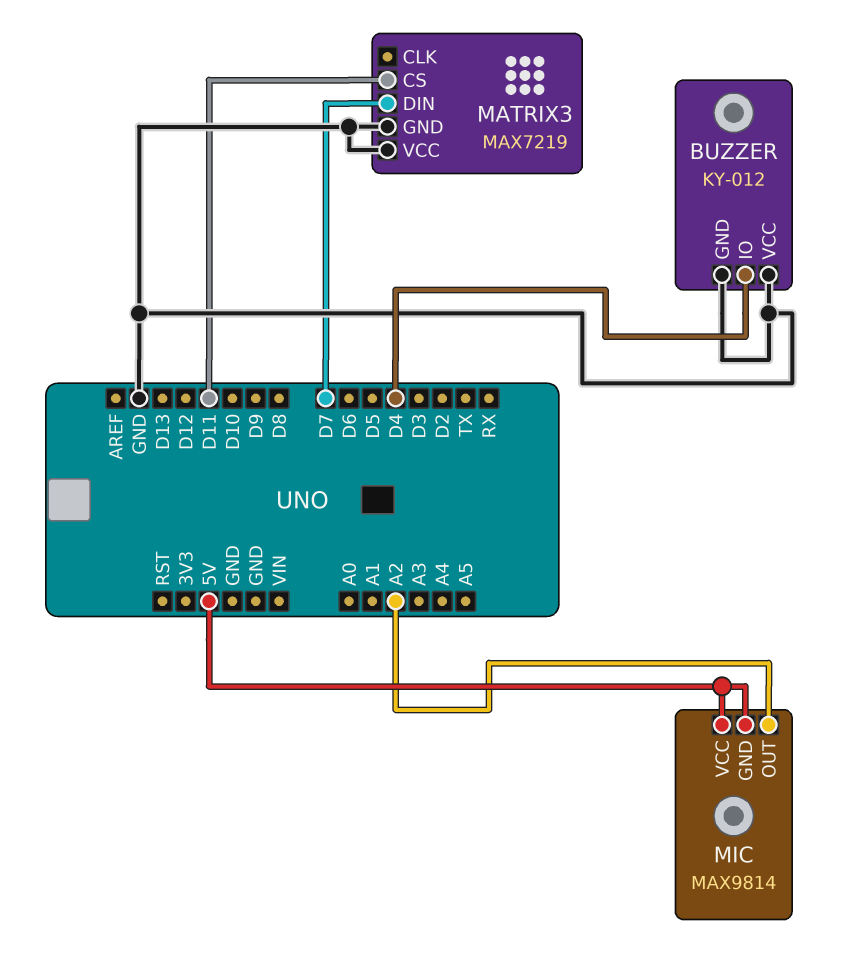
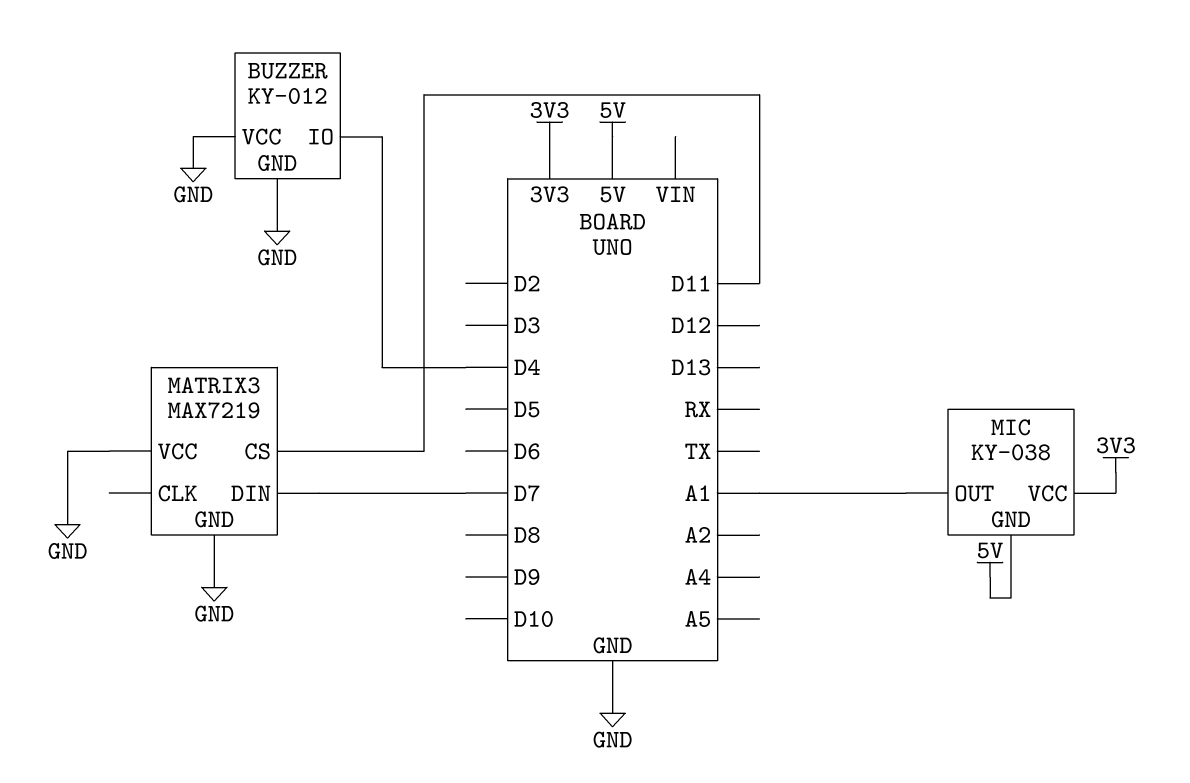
MIC: MAX9814 -> KY-038
MIC pin OUT: A2 -> A1
MIC pin VCC: 5V -> 3V3

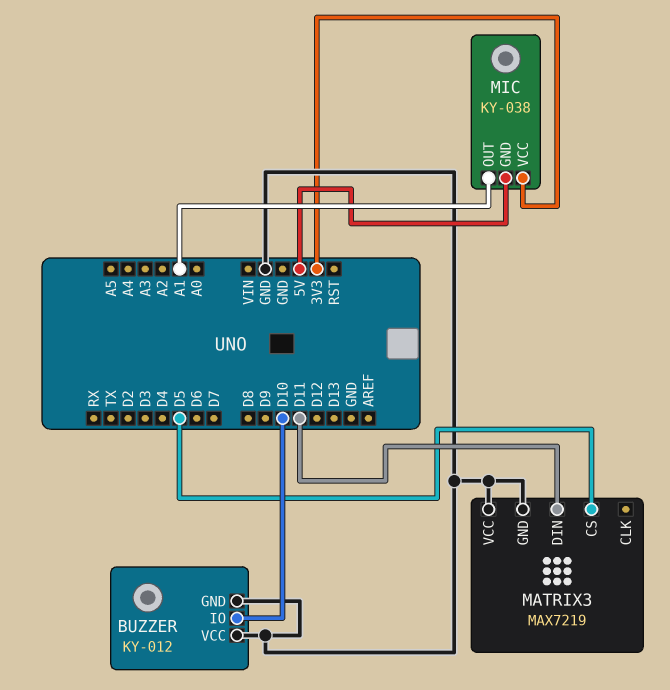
BUZZER pin IO: D4 -> D10
MATRIX3 pin CS: D11 -> D5
MATRIX3 pin DIN: D7 -> D11

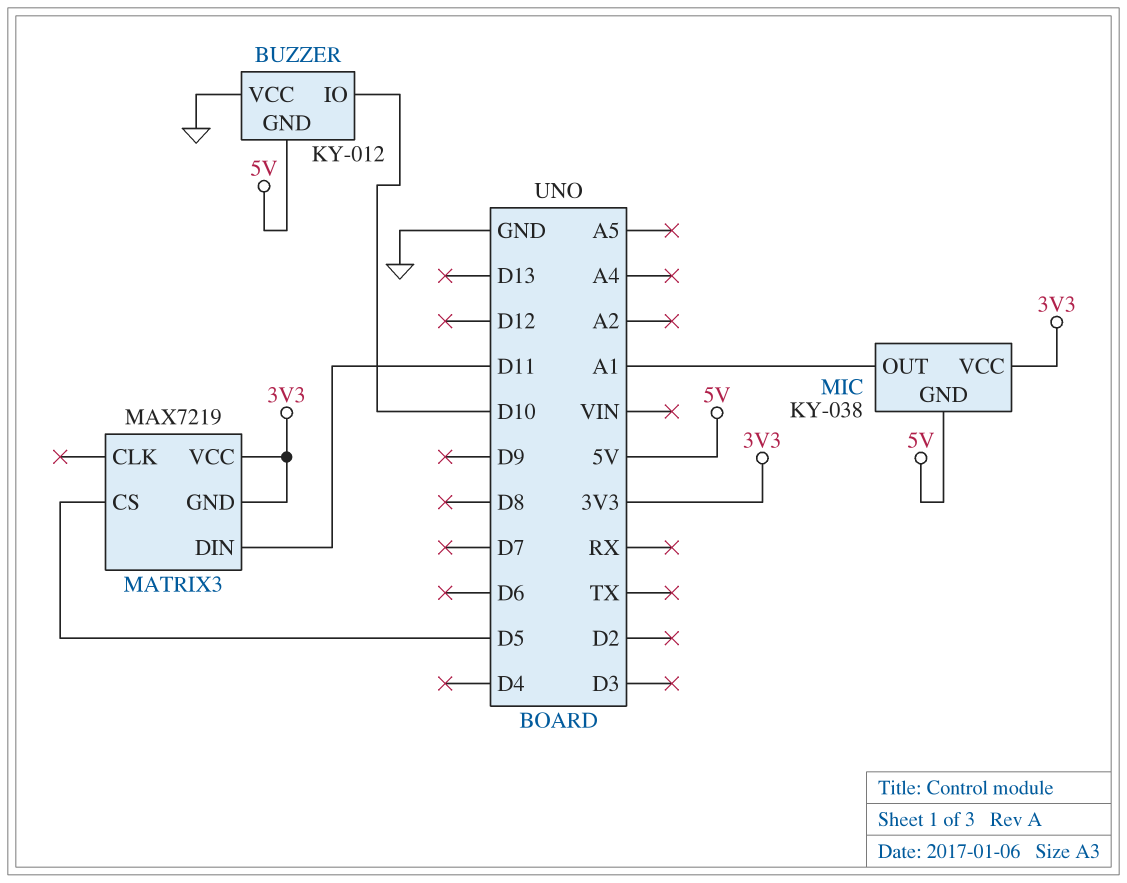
BUZZER pin GND: GND -> 5V
MATRIX3 pin GND: GND -> 3V3
MATRIX3 pin VCC: GND -> 3V3

